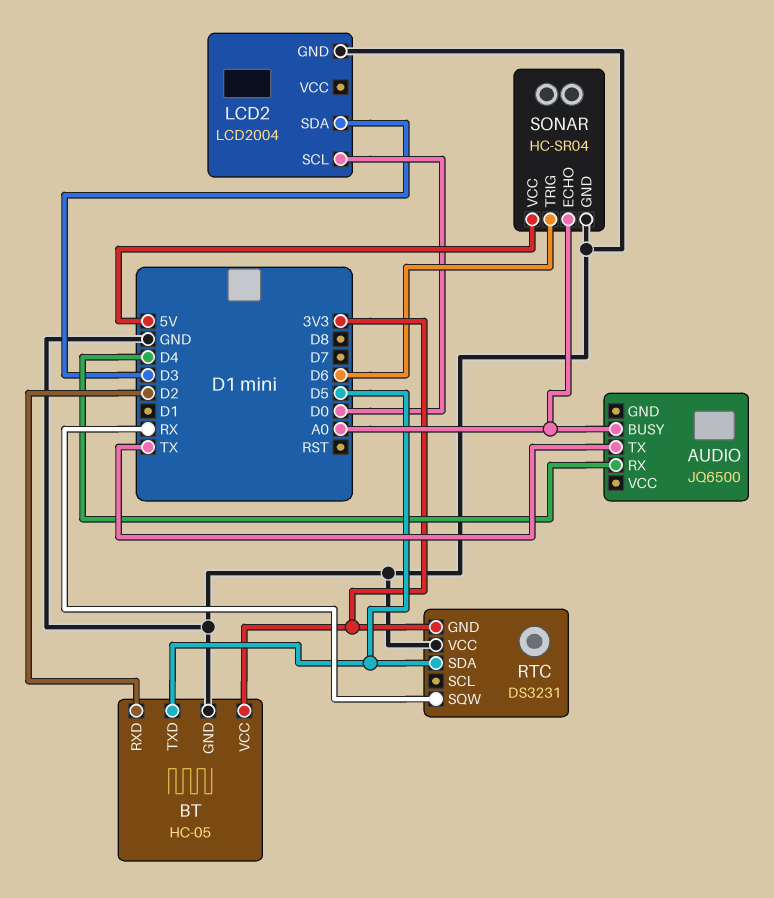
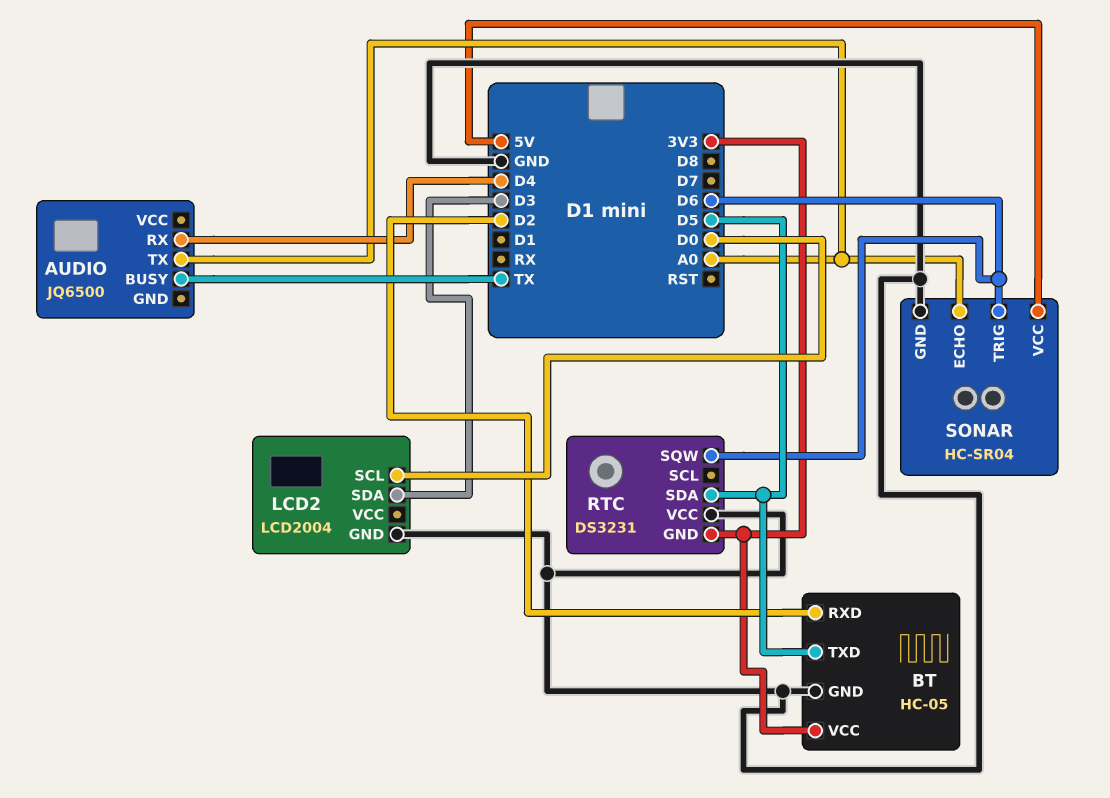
AUDIO pin BUSY: A0 -> TX
AUDIO pin TX: TX -> A0
RTC pin SQW: RX -> D6

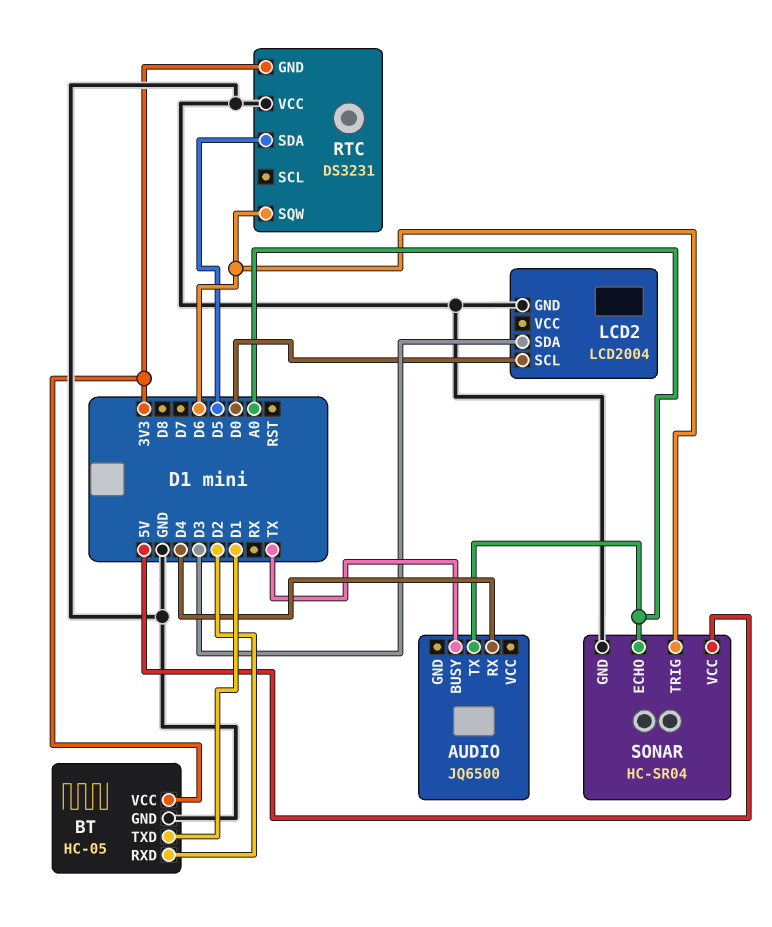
BT pin TXD: D5 -> D1

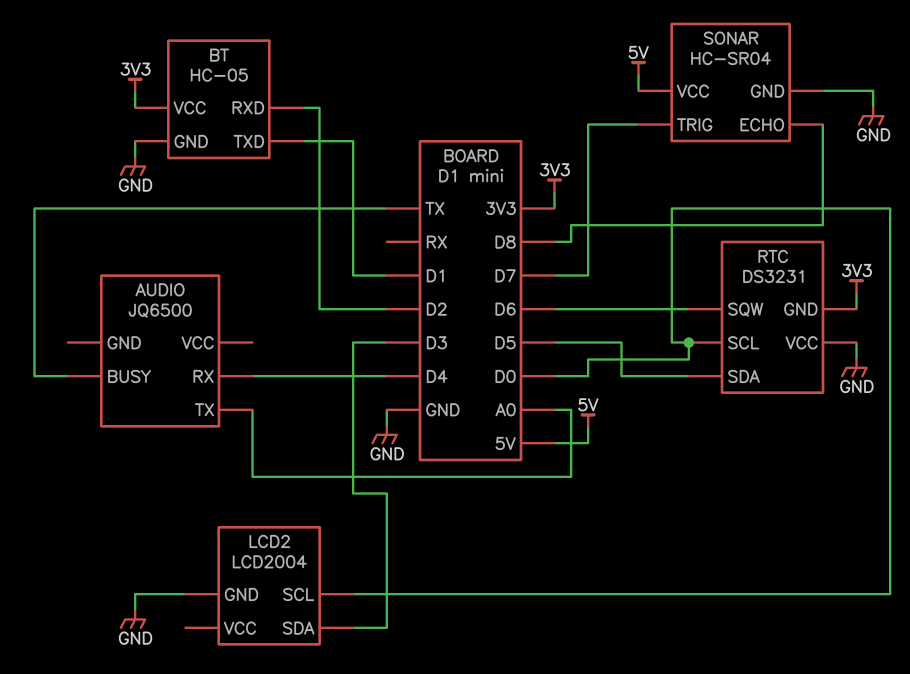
RTC pin SCL: none -> D0
SONAR pin ECHO: A0 -> D8
SONAR pin TRIG: D6 -> D7

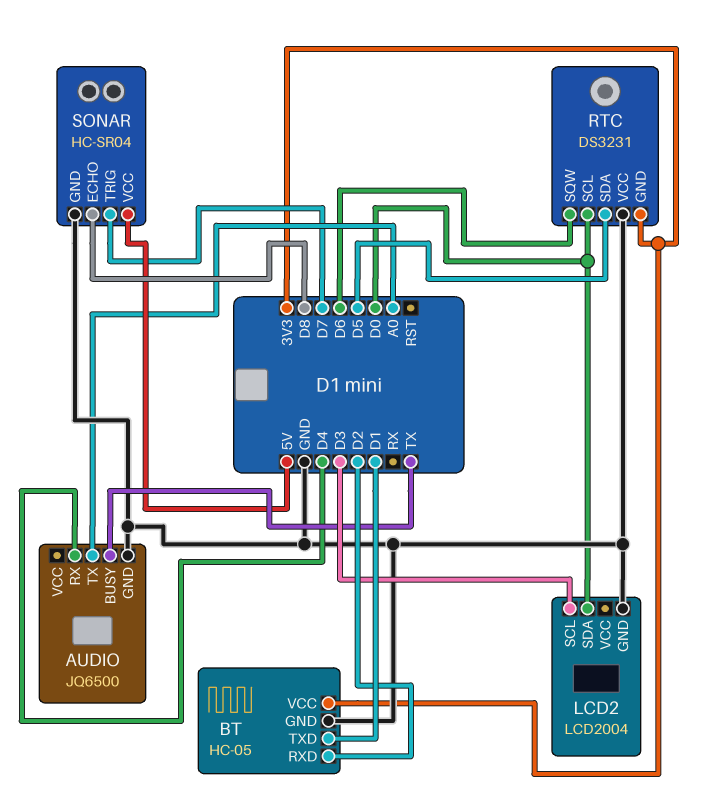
AUDIO pin GND: none -> GND
LCD2 pin SCL: D0 -> D3
LCD2 pin SDA: D3 -> D0

